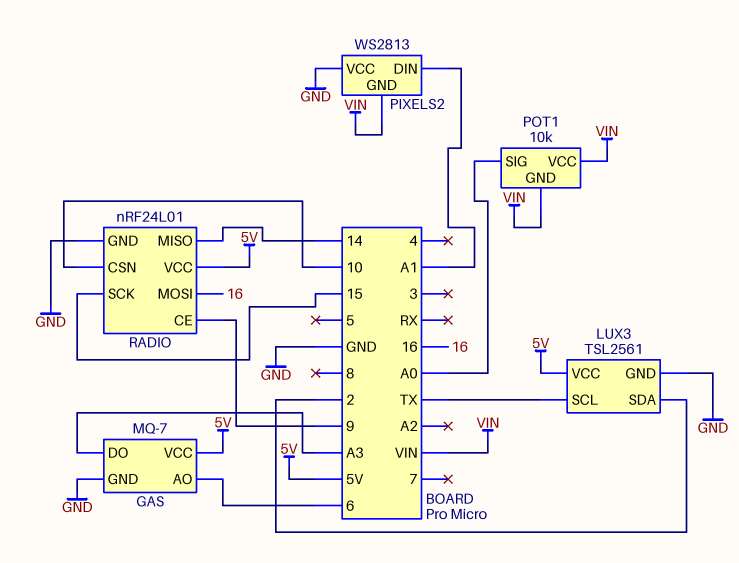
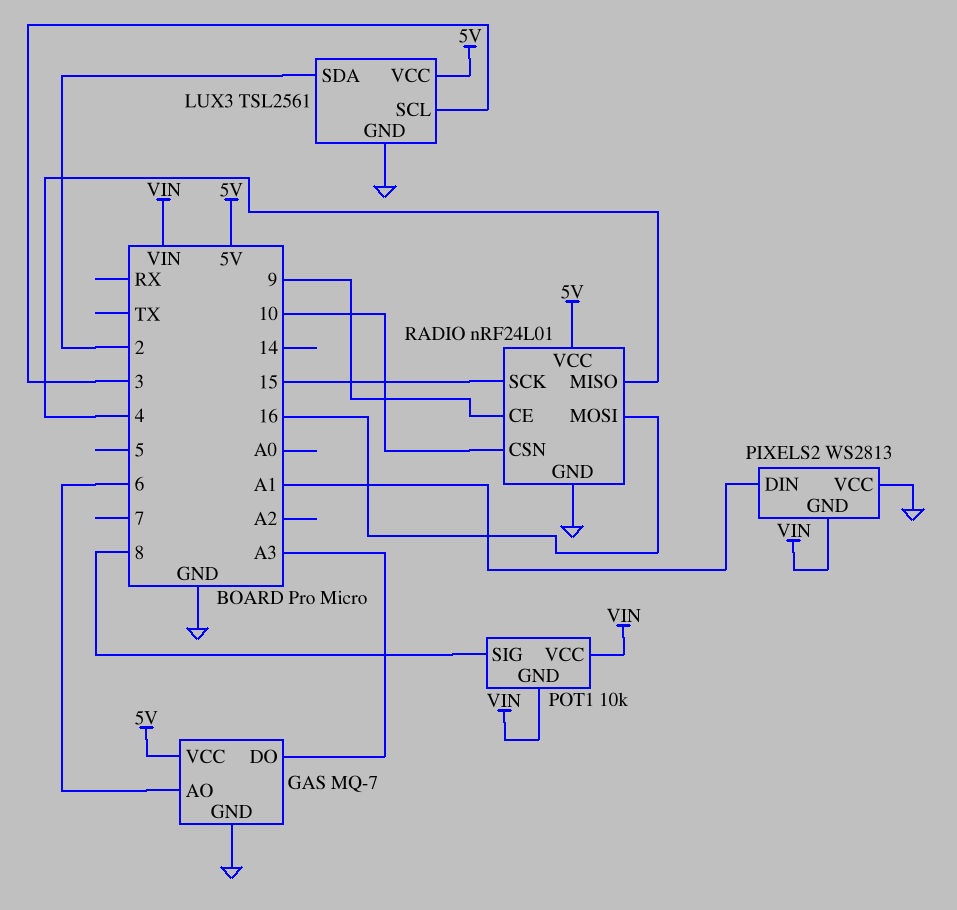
LUX3 pin SCL: TX -> 3
POT1 pin SIG: A0 -> 8
RADIO pin MISO: 14 -> 4

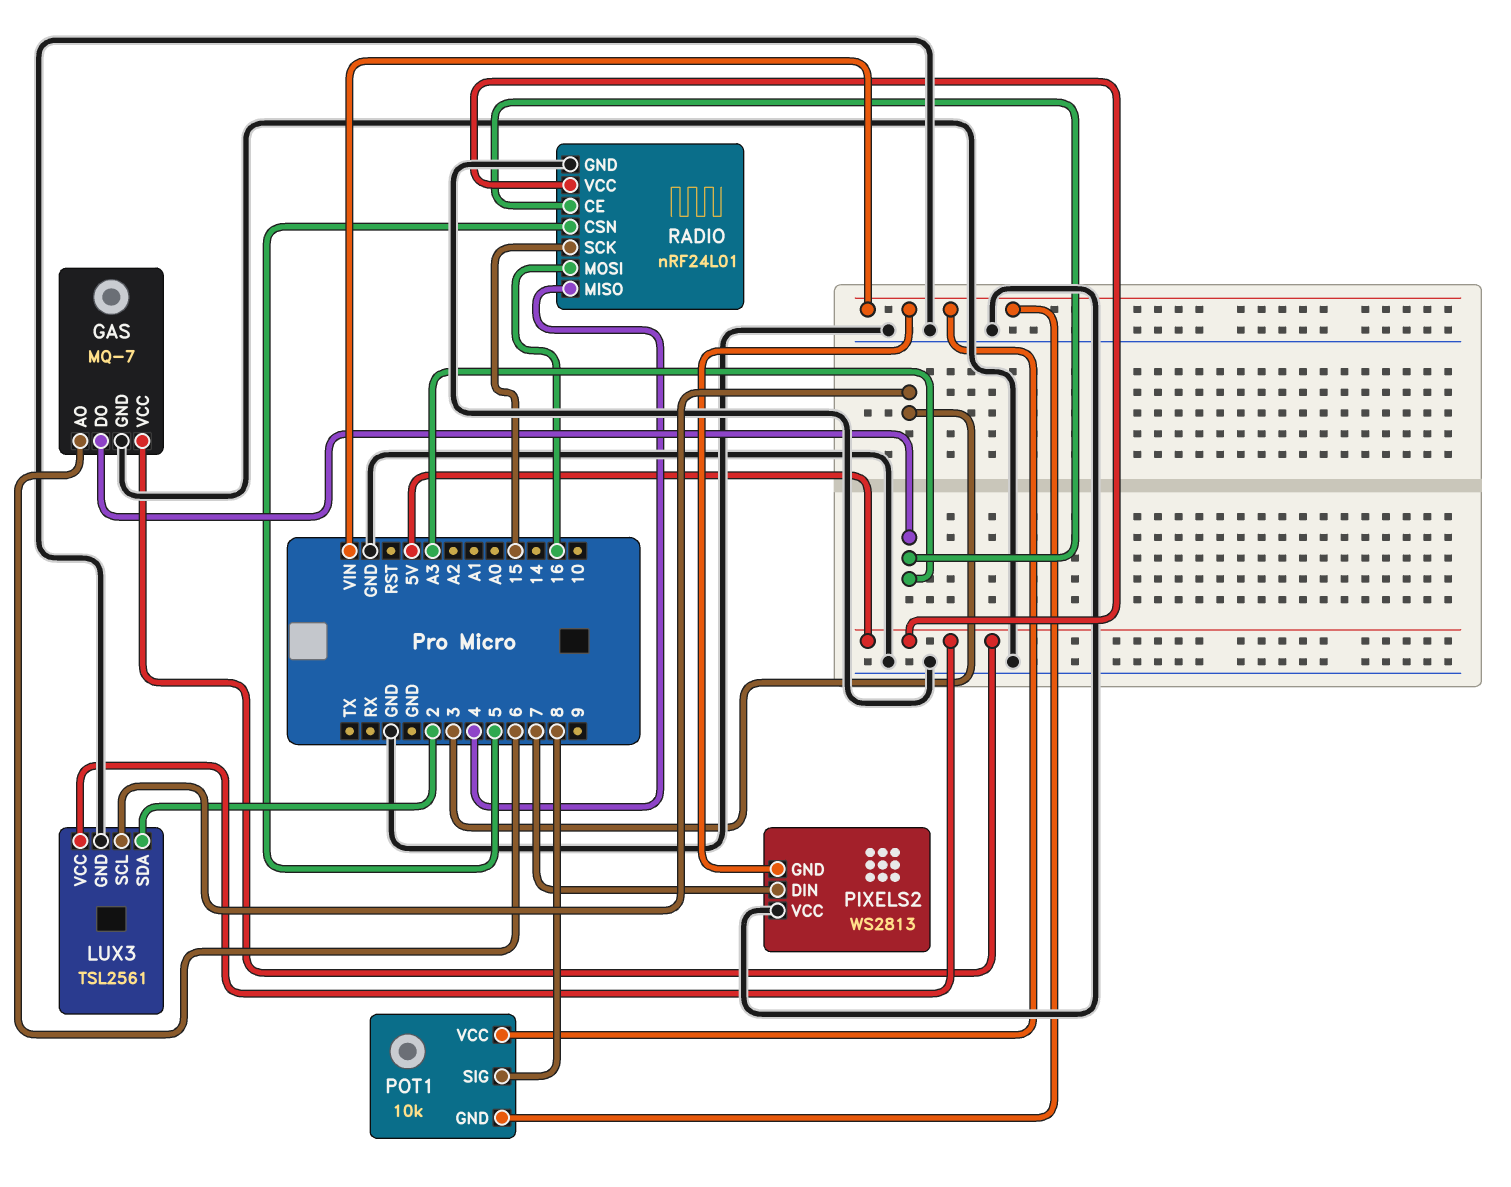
PIXELS2 pin DIN: A1 -> 7
RADIO pin CE: 9 -> A3
RADIO pin CSN: 10 -> 5

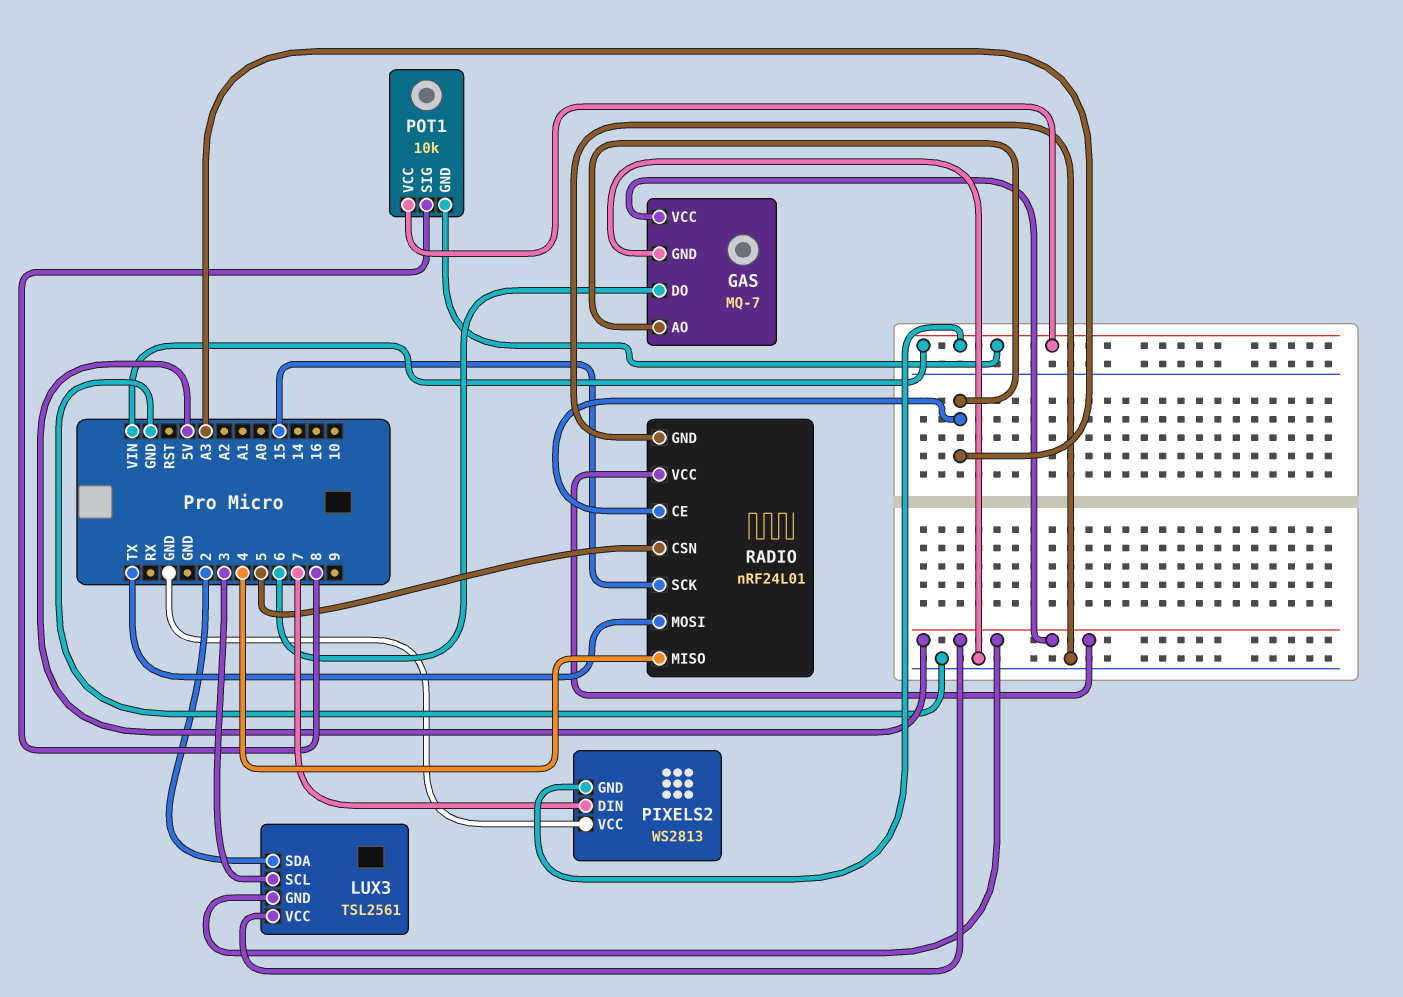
GAS pin AO: 6 -> A3
GAS pin DO: A3 -> 6
LUX3 pin GND: GND -> 5V
RADIO pin MOSI: 16 -> TX

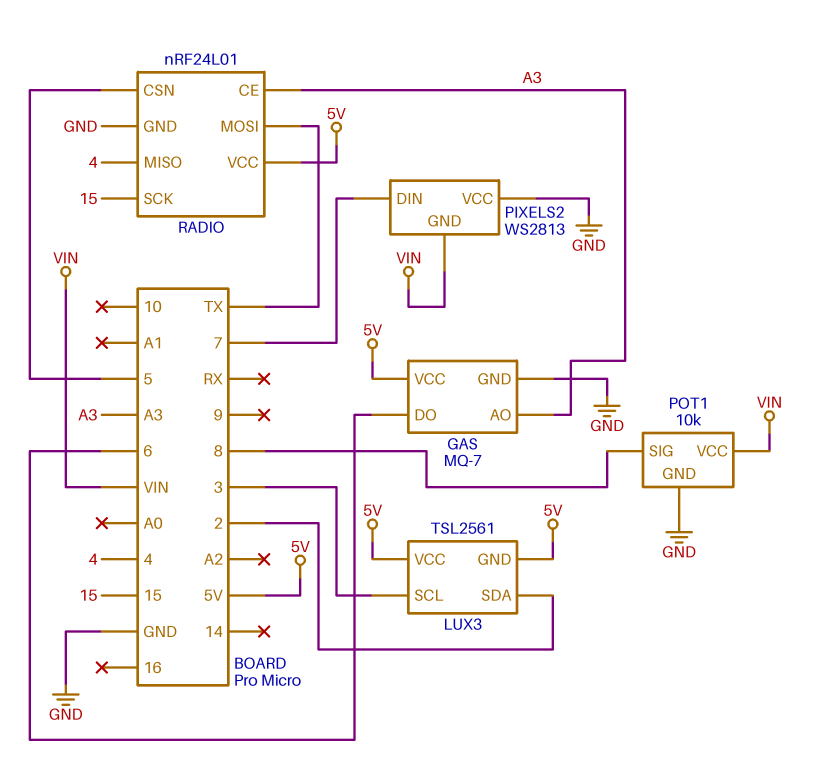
POT1 pin GND: VIN -> GND

